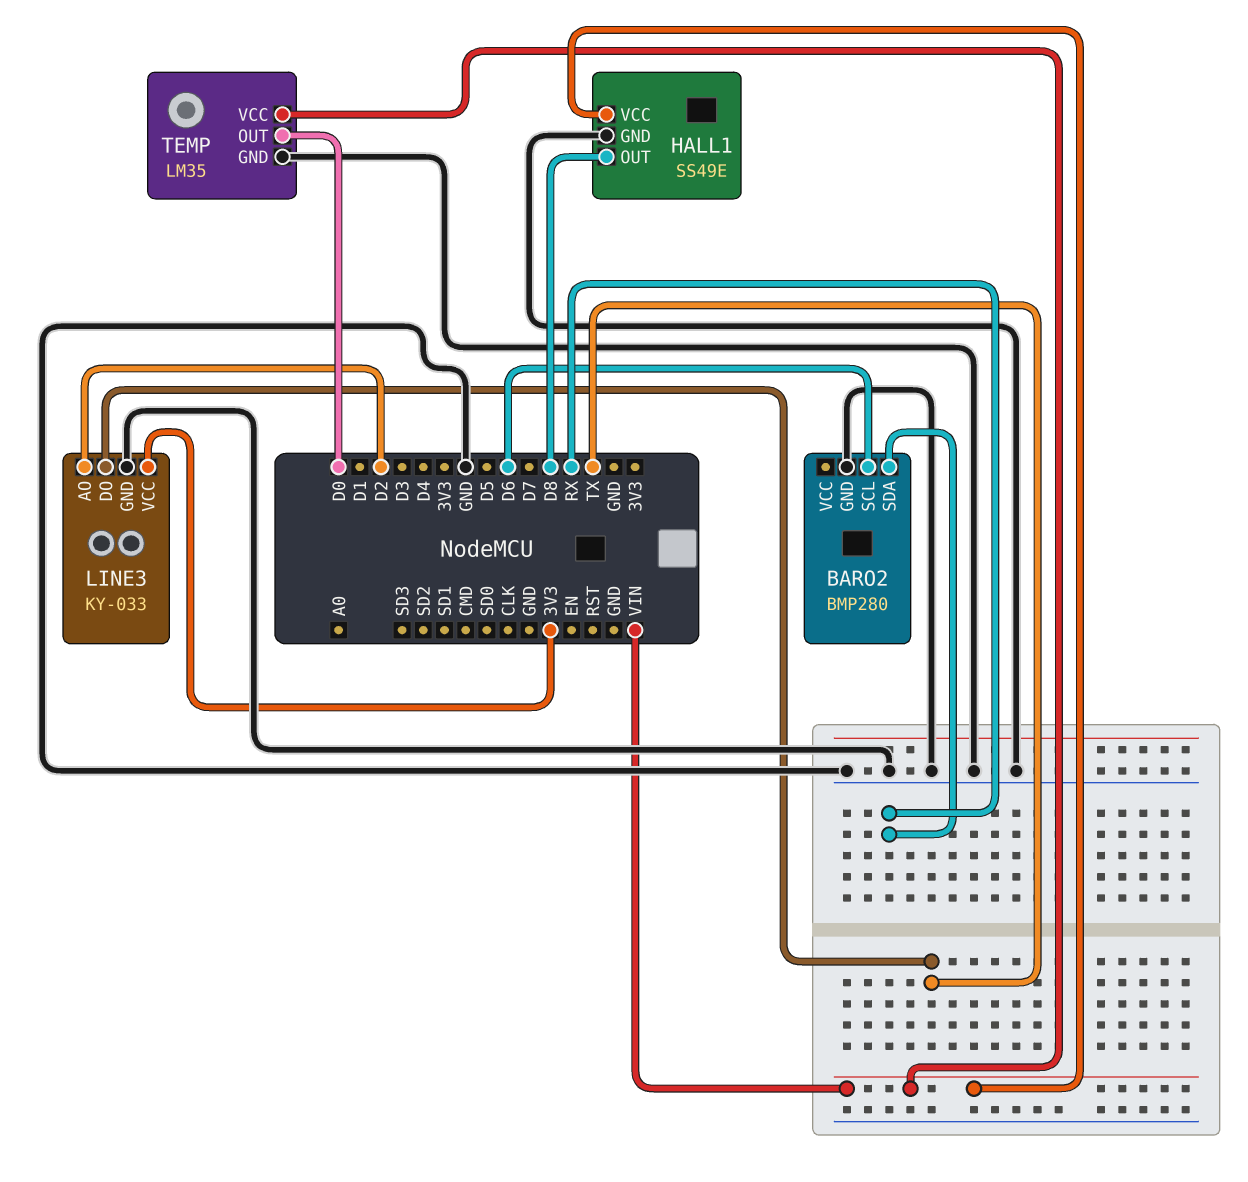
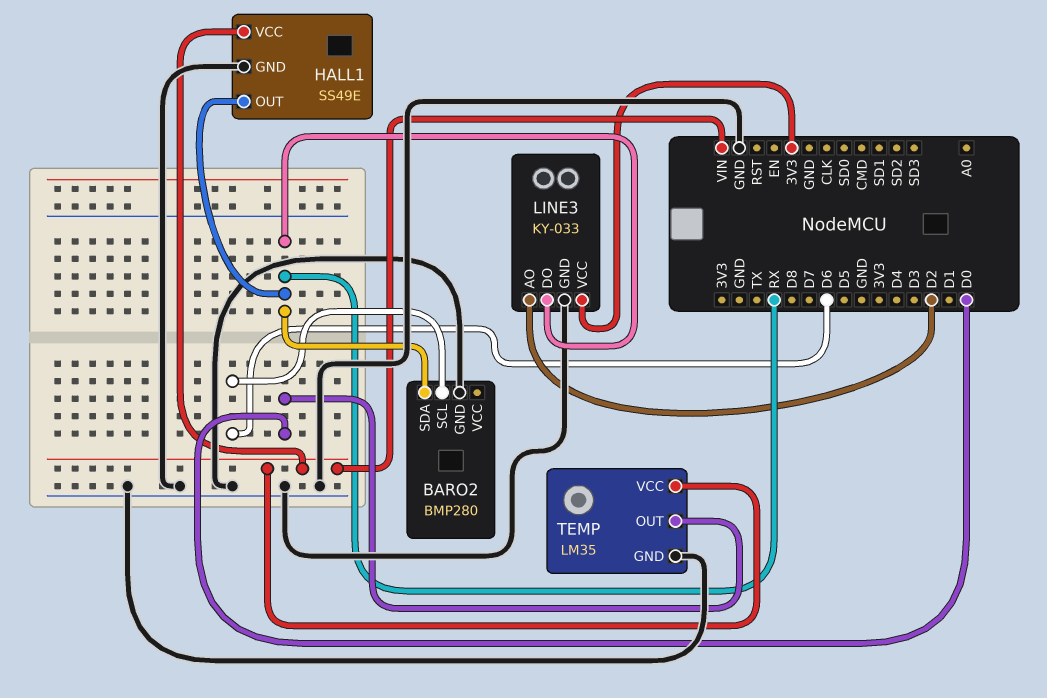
HALL1 pin OUT: D8 -> RX
LINE3 pin DO: TX -> RX

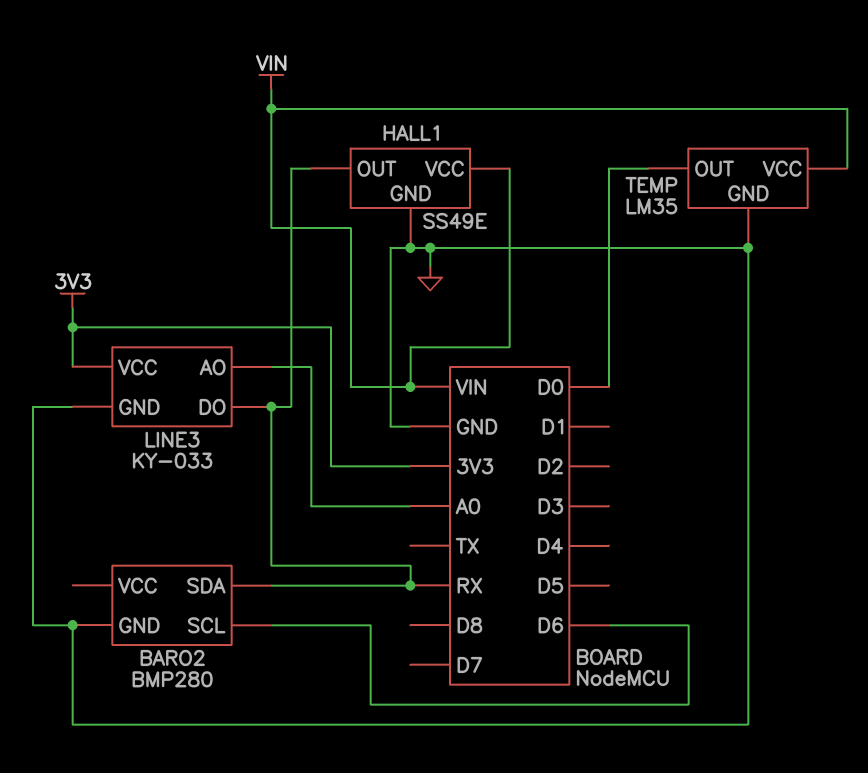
LINE3 pin AO: D2 -> A0

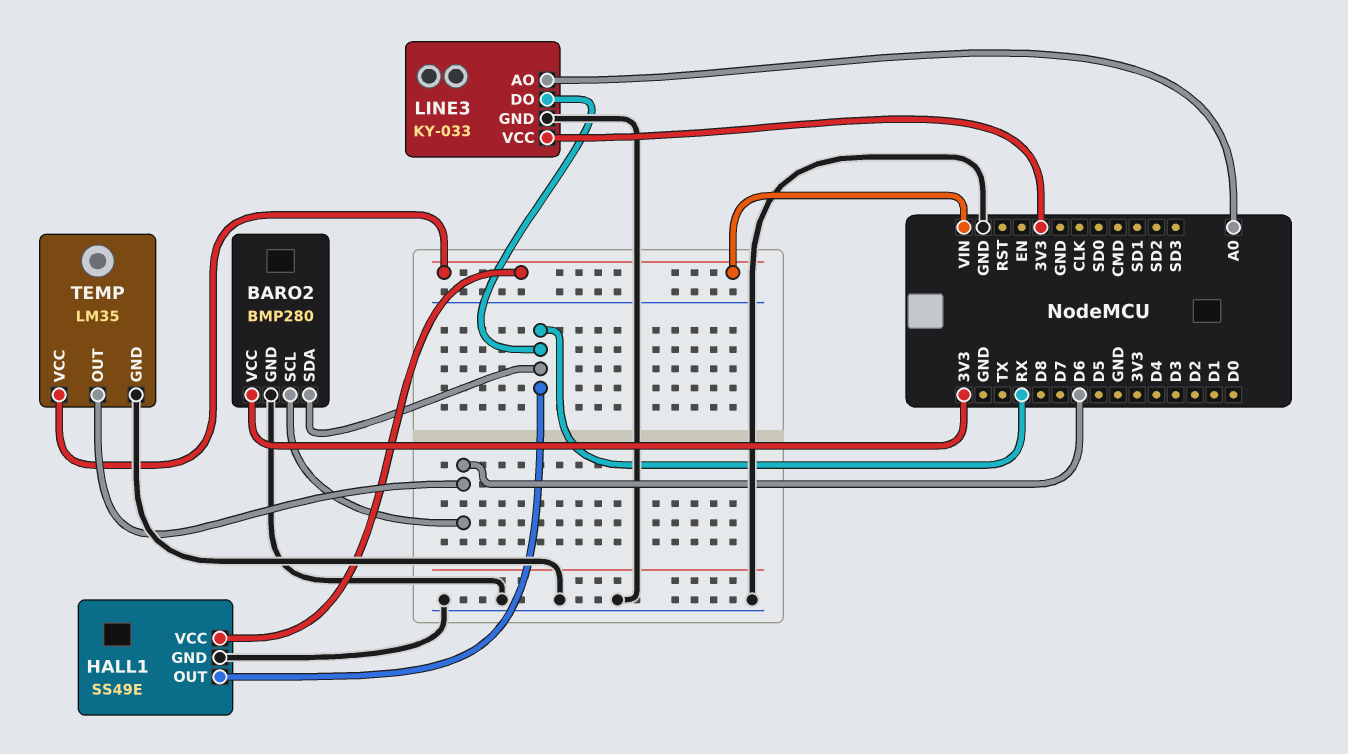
BARO2 pin VCC: none -> 3V3
TEMP pin OUT: D0 -> D6

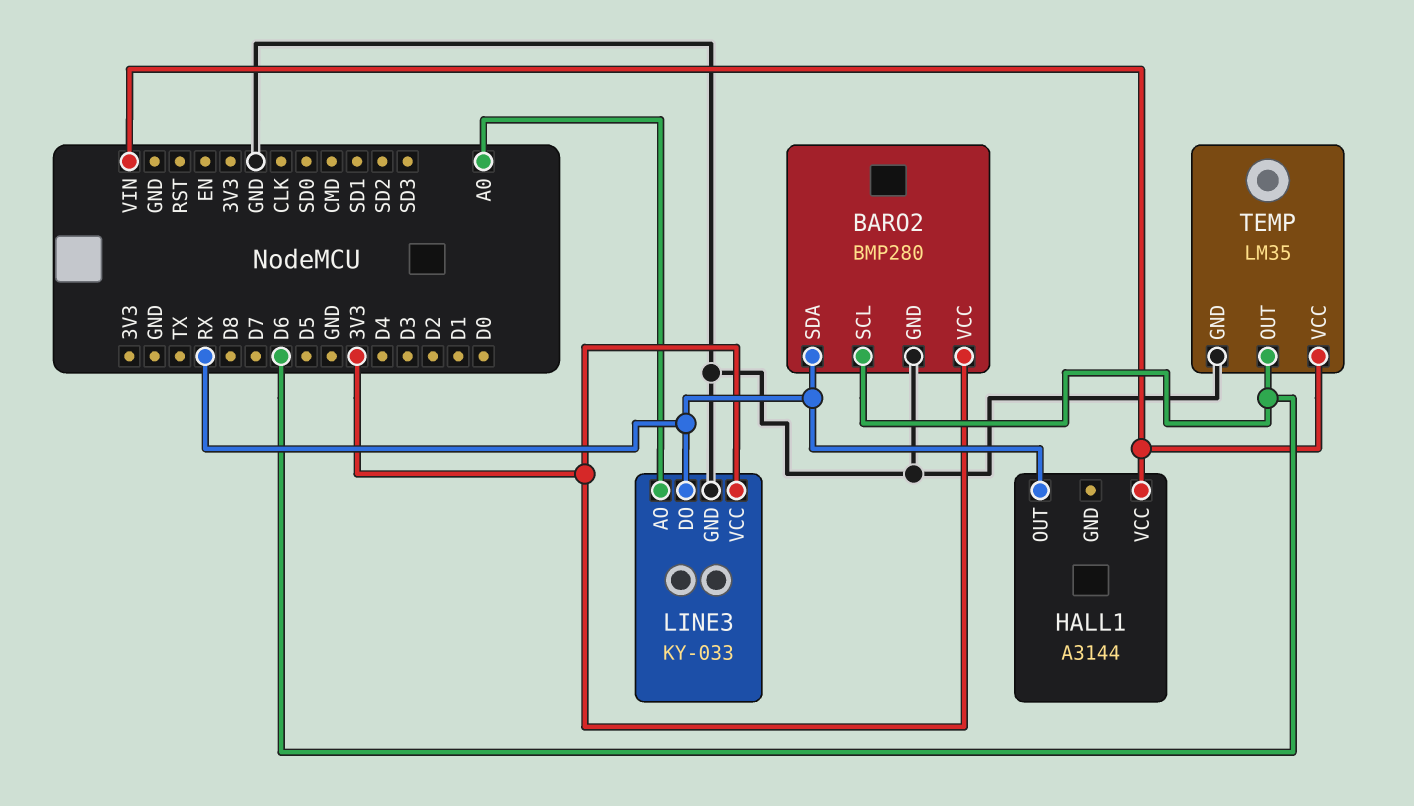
HALL1: SS49E -> A3144
HALL1 pin GND: GND -> none

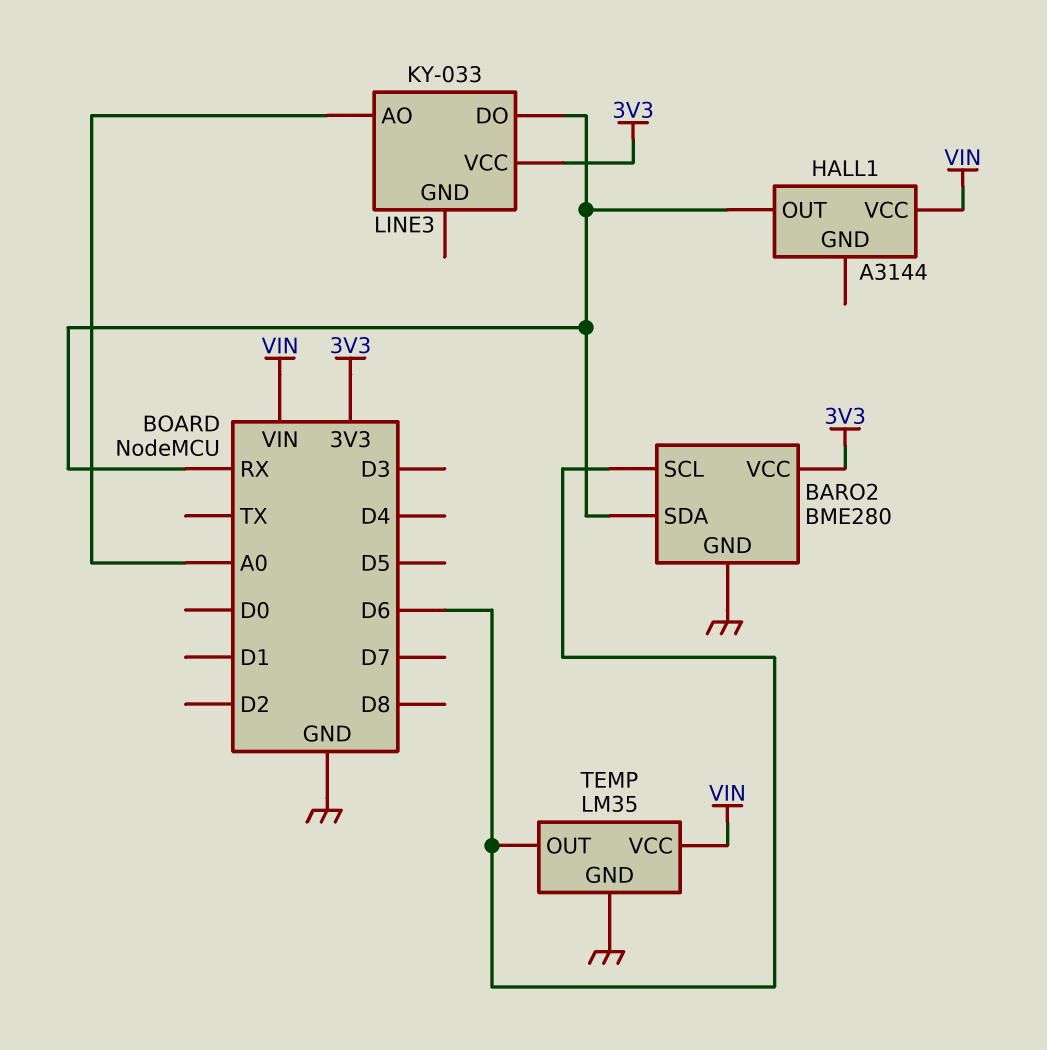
BARO2: BMP280 -> BME280
LINE3 pin GND: GND -> none

